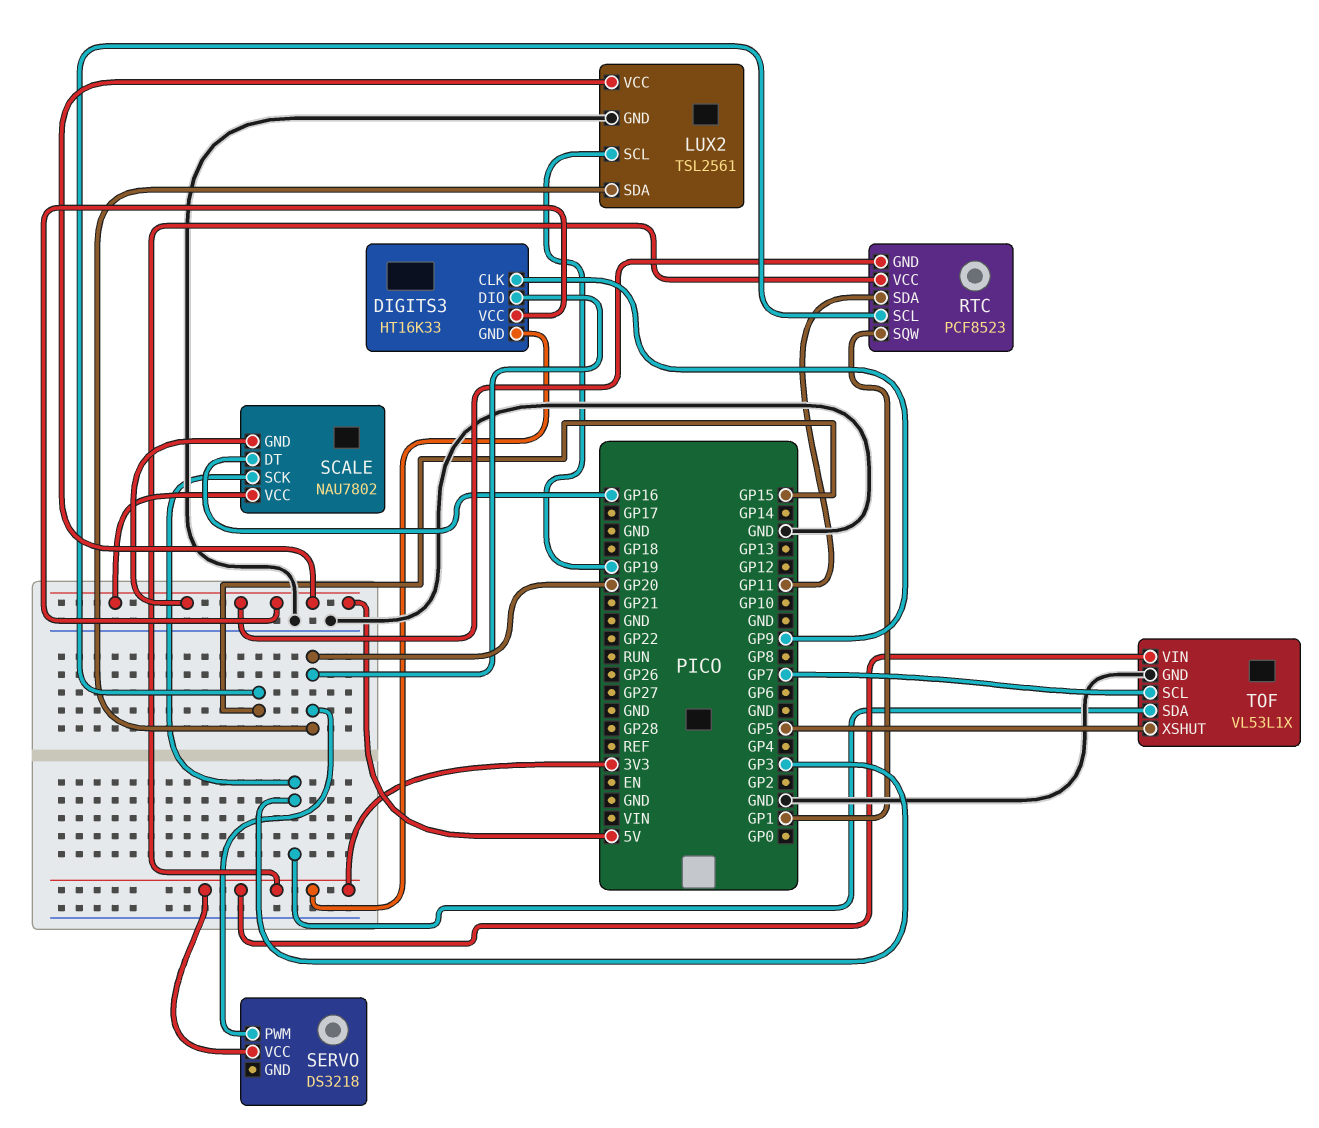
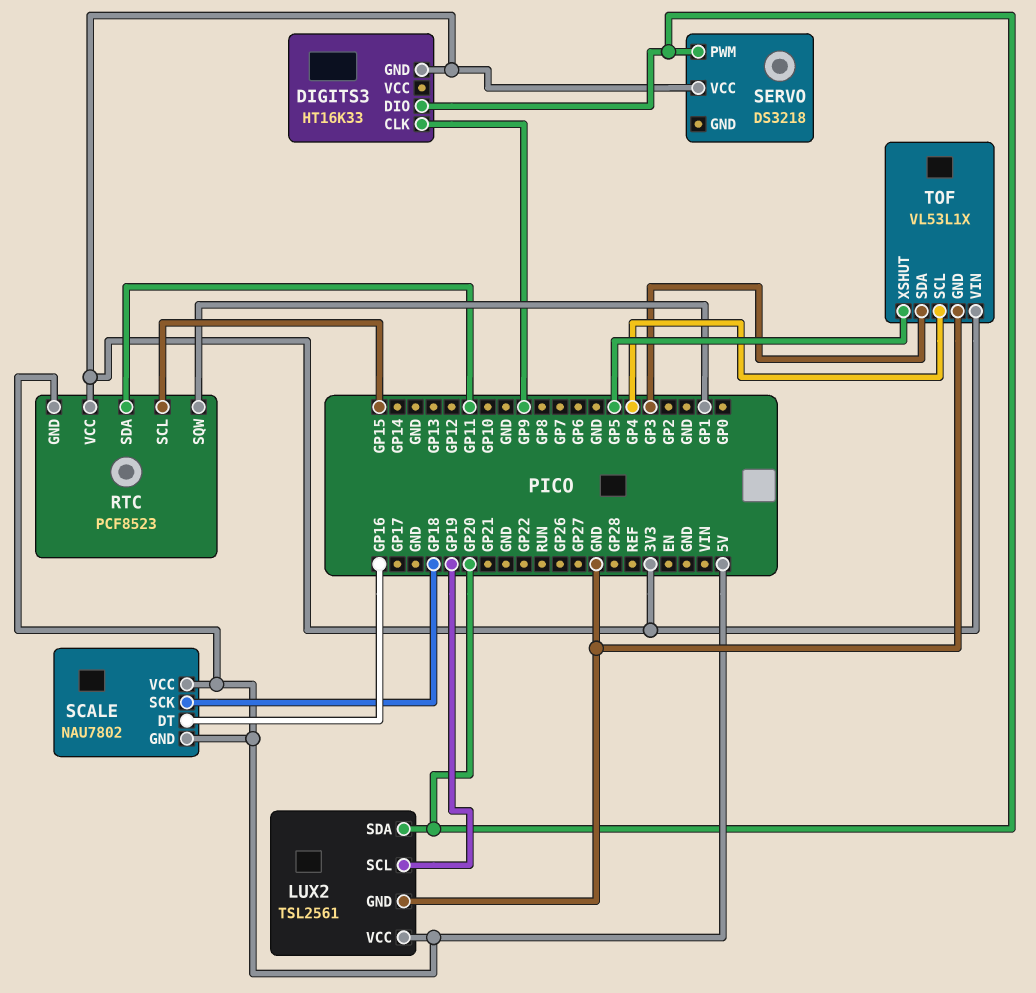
DIGITS3 pin VCC: 5V -> none
SCALE pin SCK: GP3 -> GP18
TOF pin SCL: GP7 -> GP4

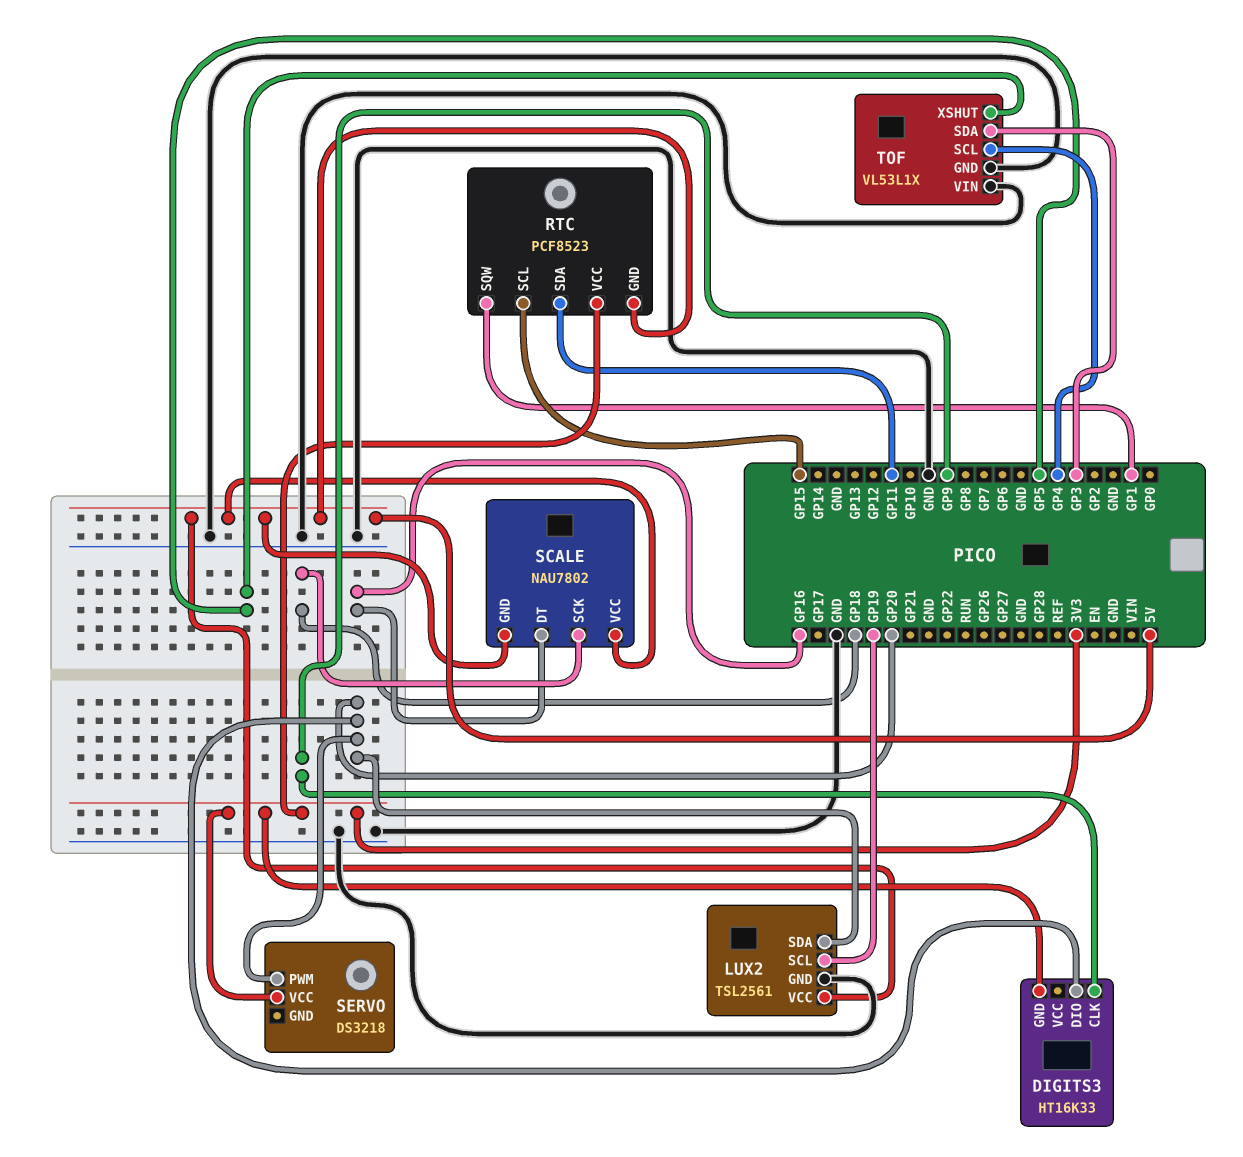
TOF pin VIN: 3V3 -> GND

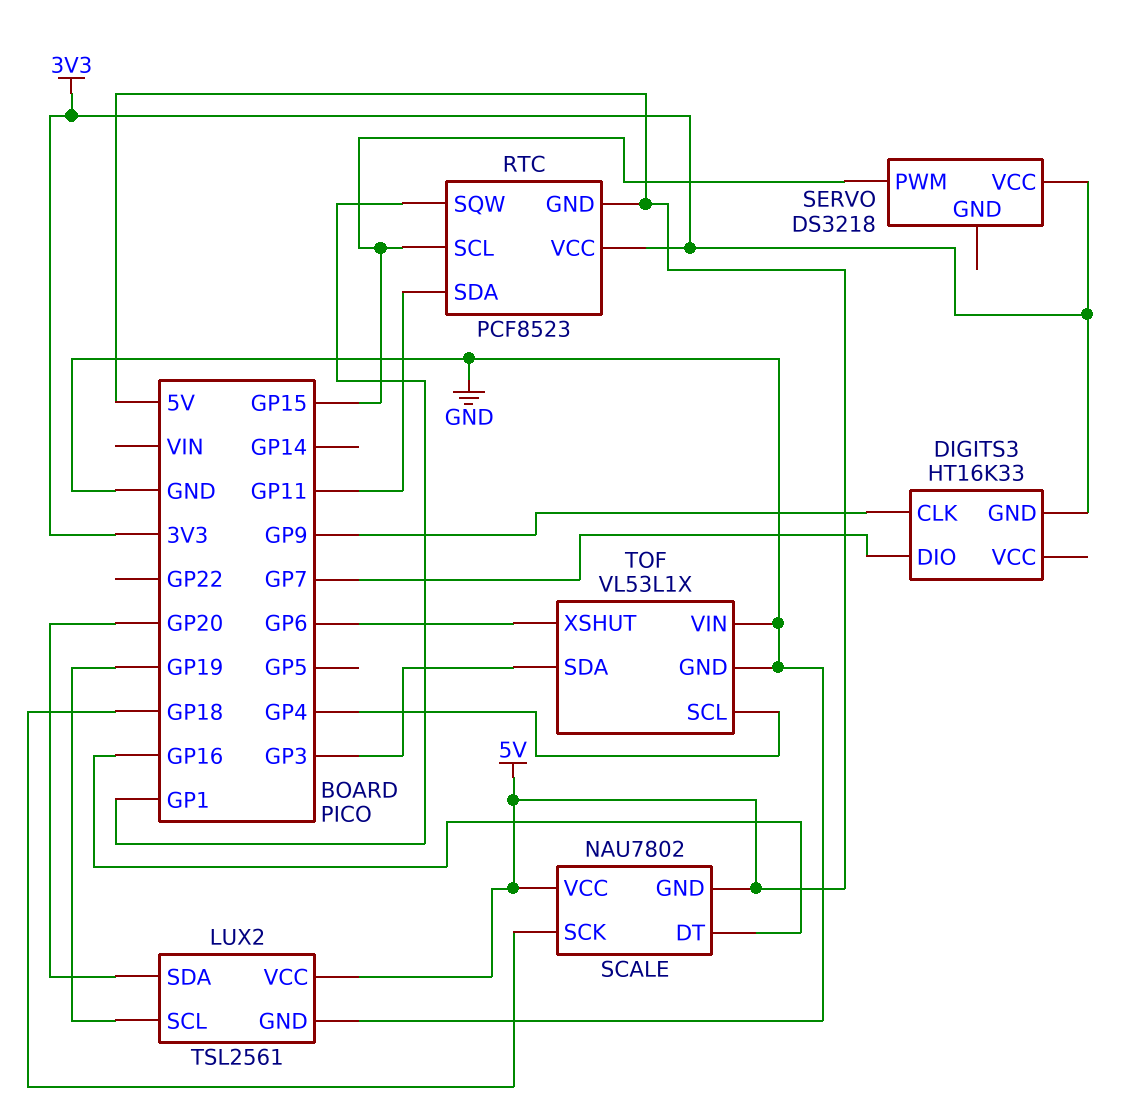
DIGITS3 pin DIO: GP20 -> GP7
SERVO pin PWM: GP20 -> GP15
TOF pin XSHUT: GP5 -> GP6

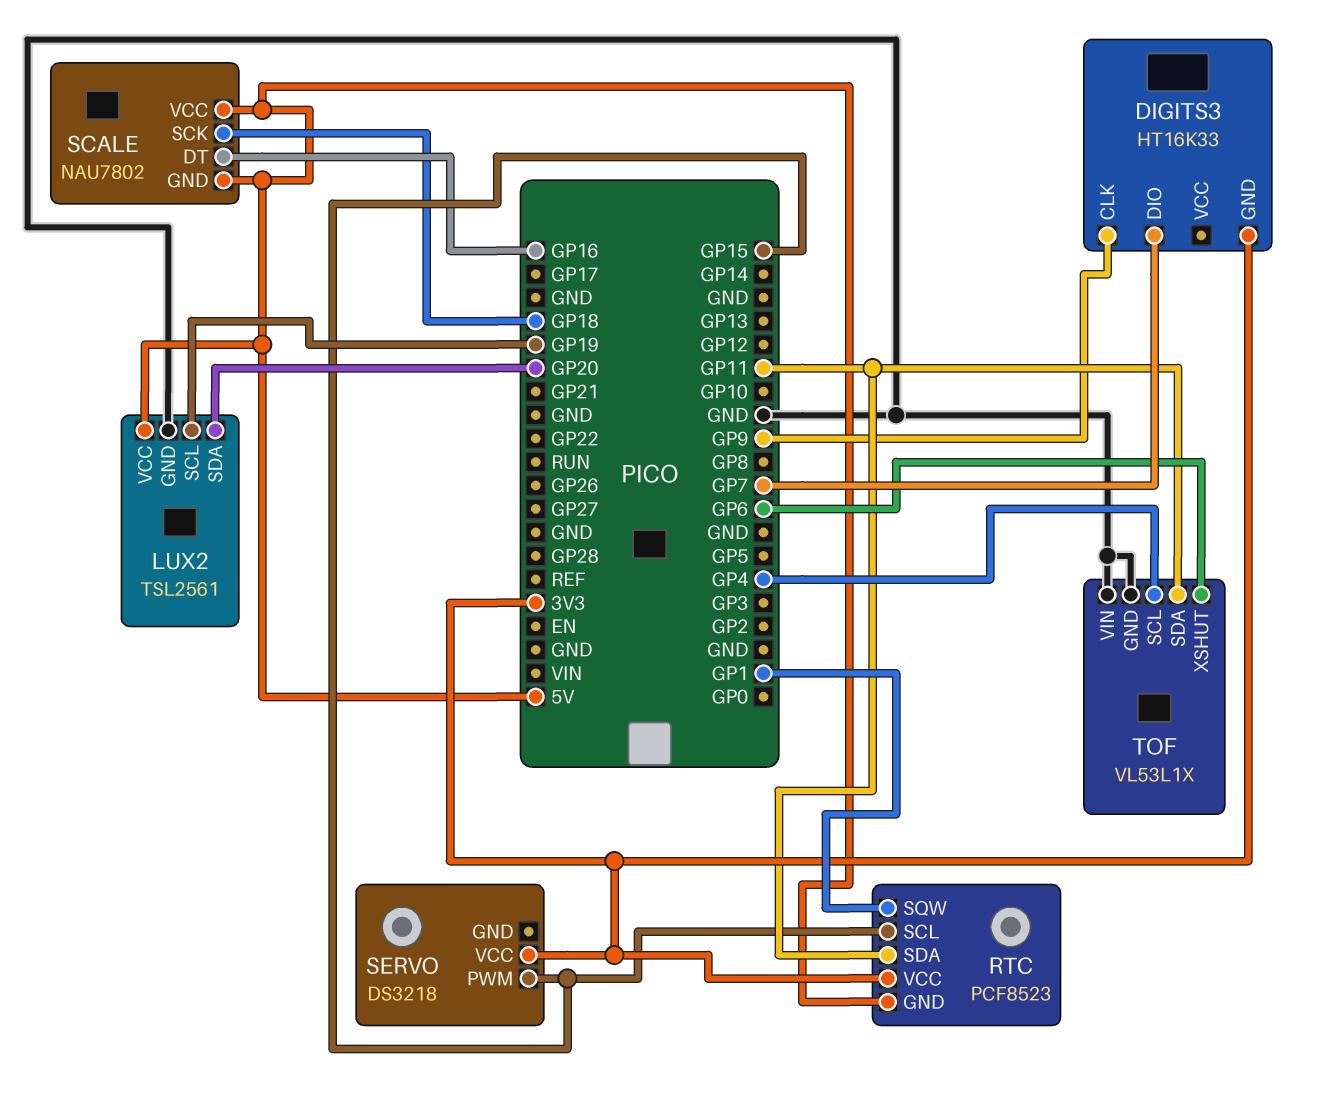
TOF pin SDA: GP3 -> GP11

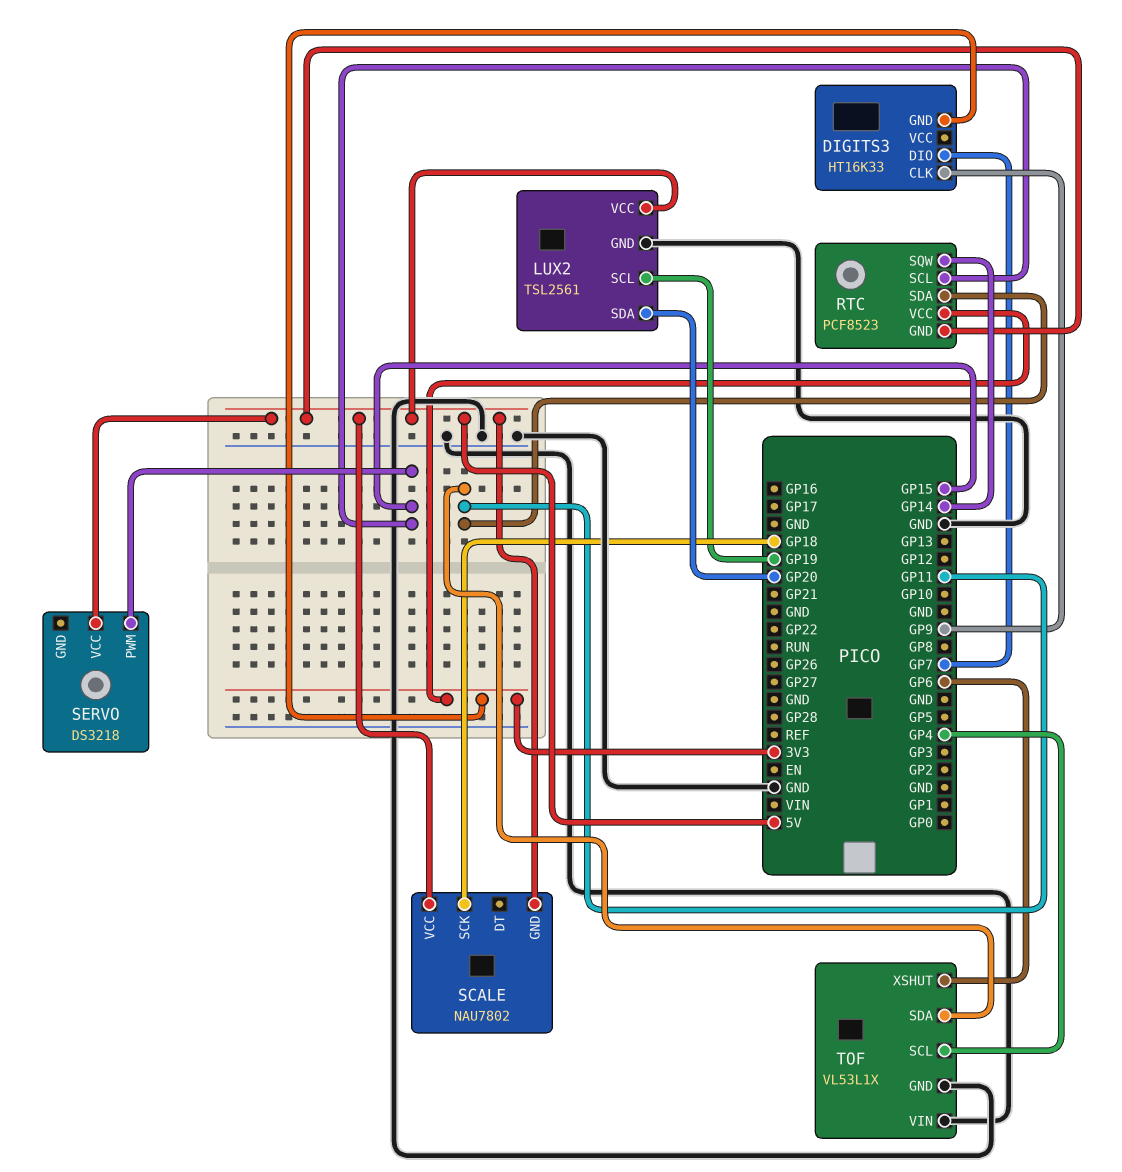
RTC pin SQW: GP1 -> GP14
SCALE pin DT: GP16 -> none
SERVO pin VCC: 3V3 -> 5V

